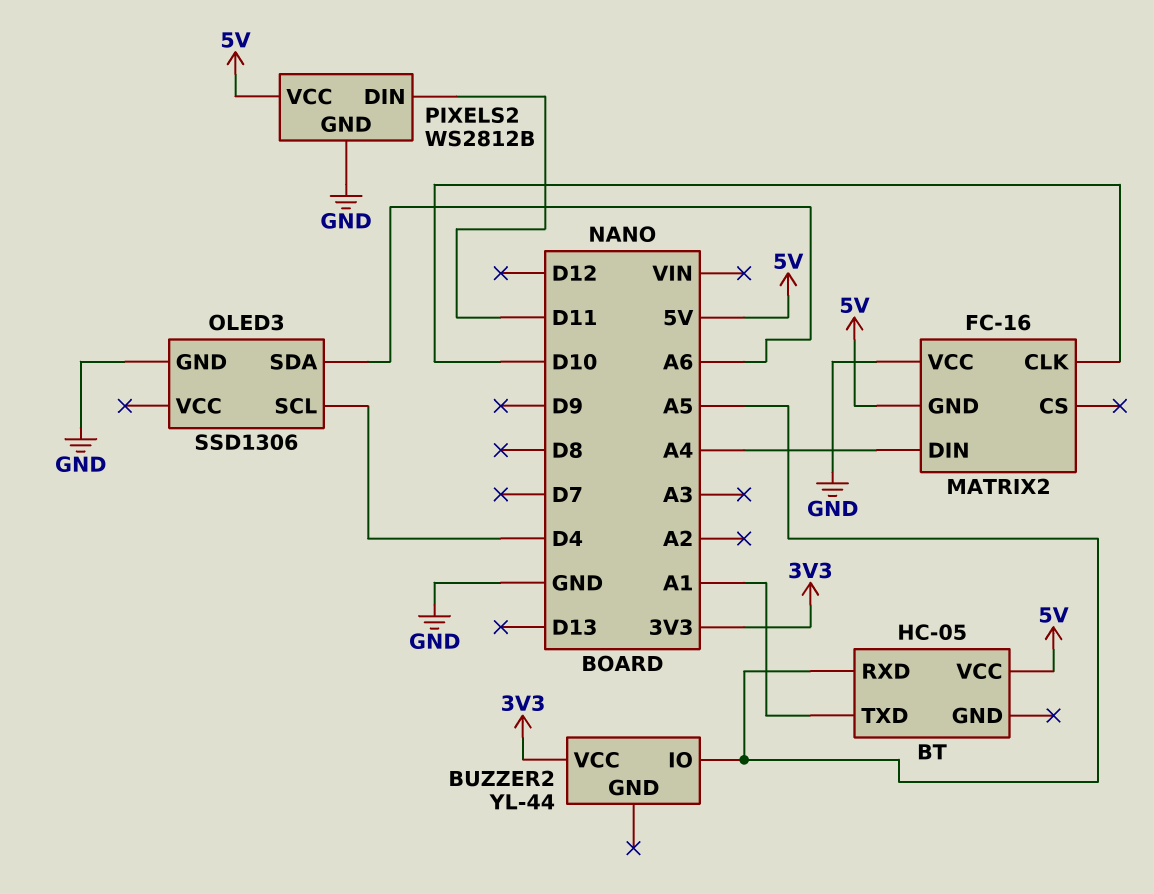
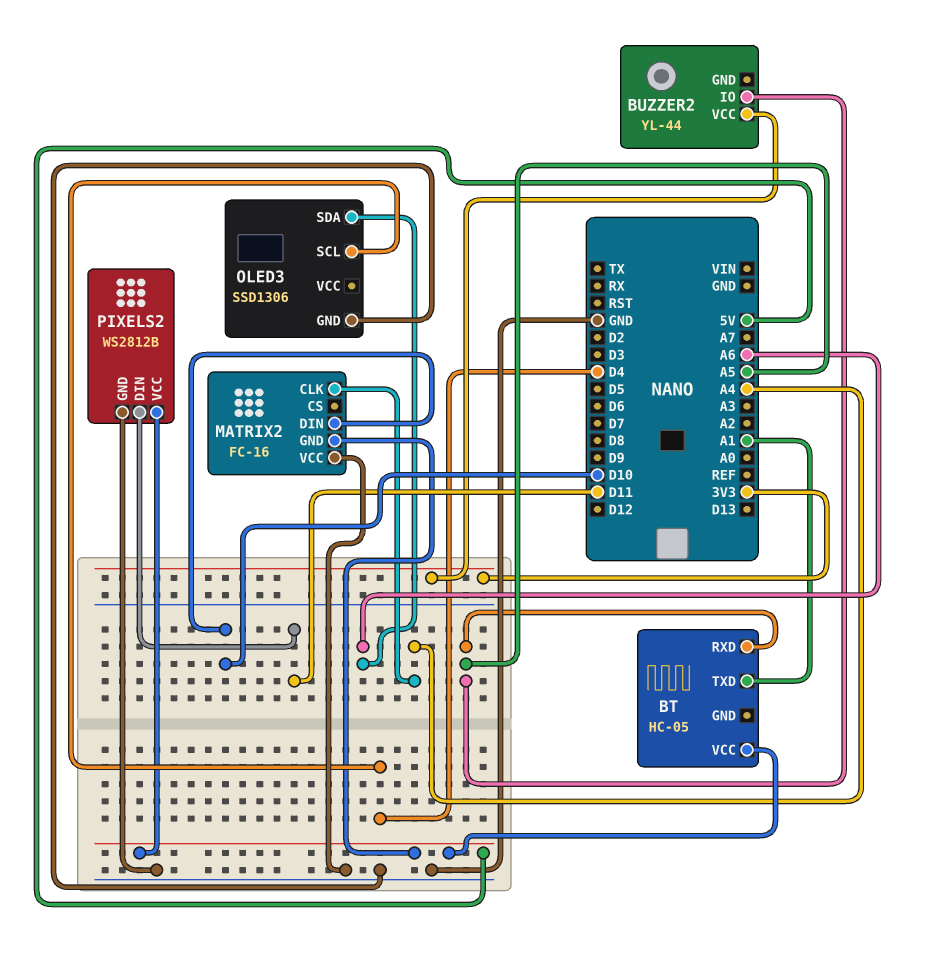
MATRIX2 pin CLK: D10 -> A4
MATRIX2 pin DIN: A4 -> D10

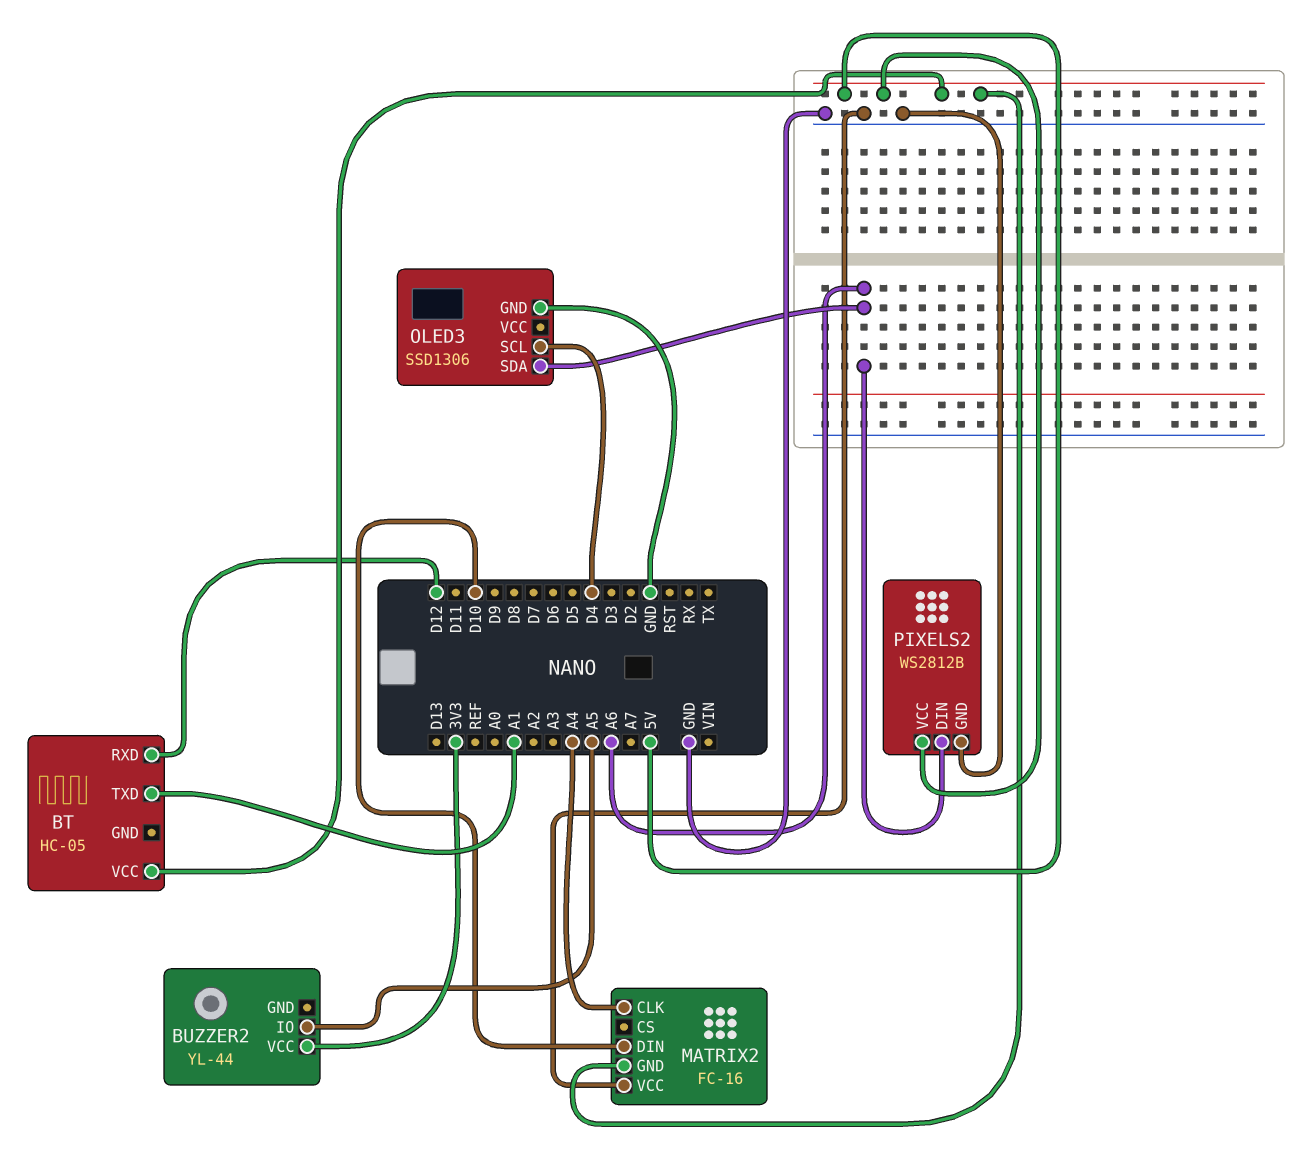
BT pin RXD: A5 -> D12
PIXELS2 pin DIN: D11 -> A6

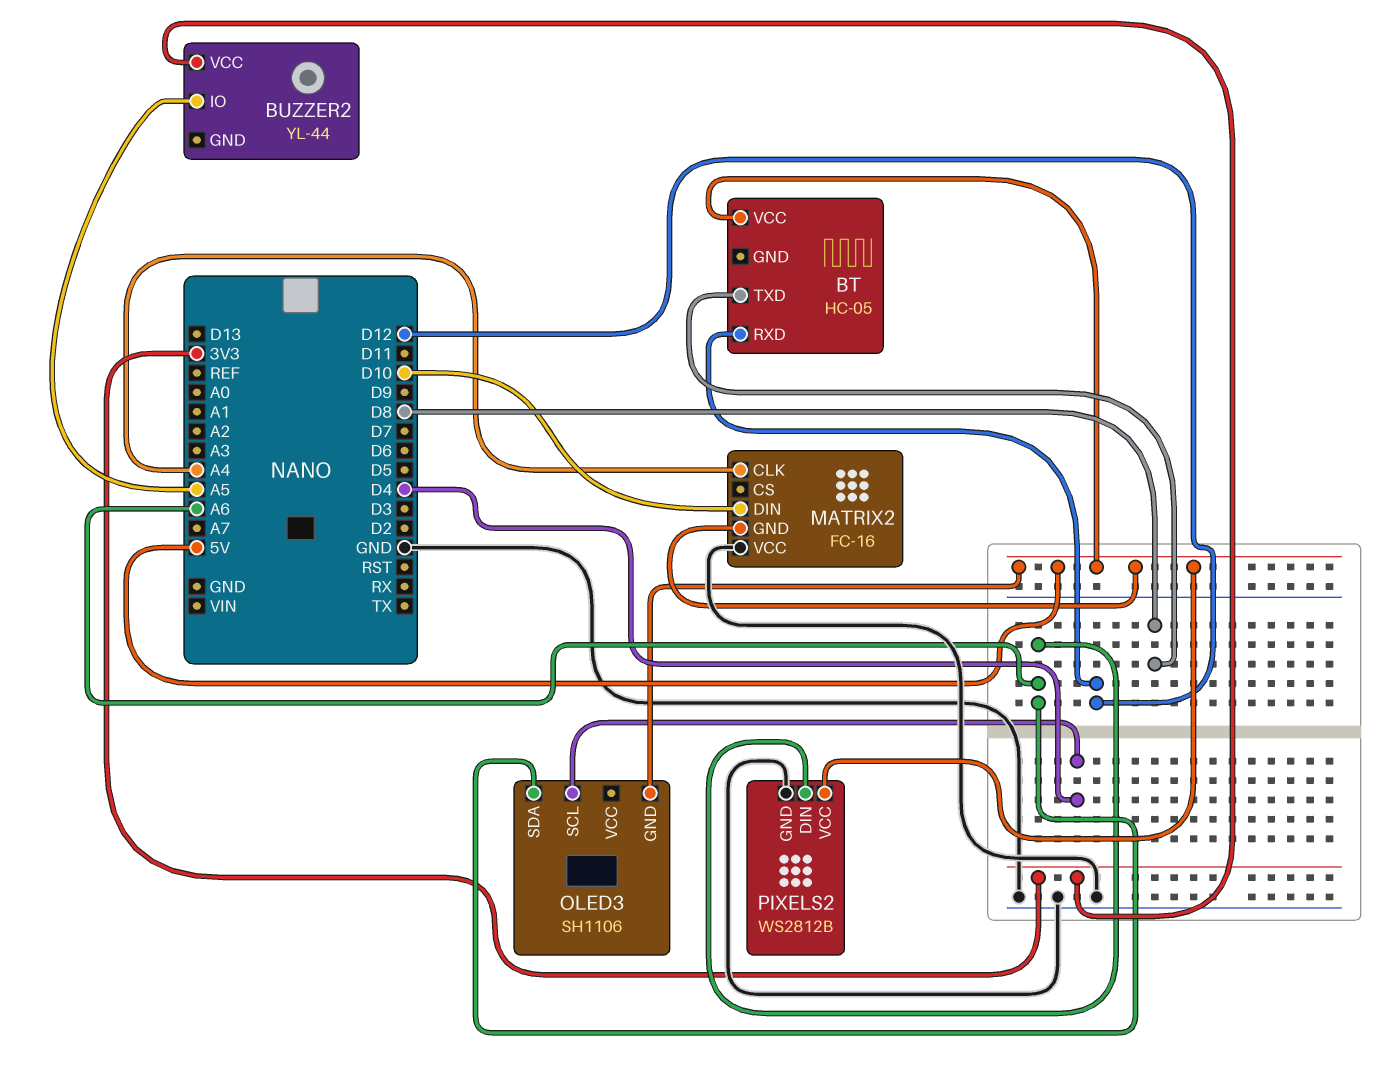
BT pin TXD: A1 -> D8
OLED3: SSD1306 -> SH1106
OLED3 pin GND: GND -> 5V

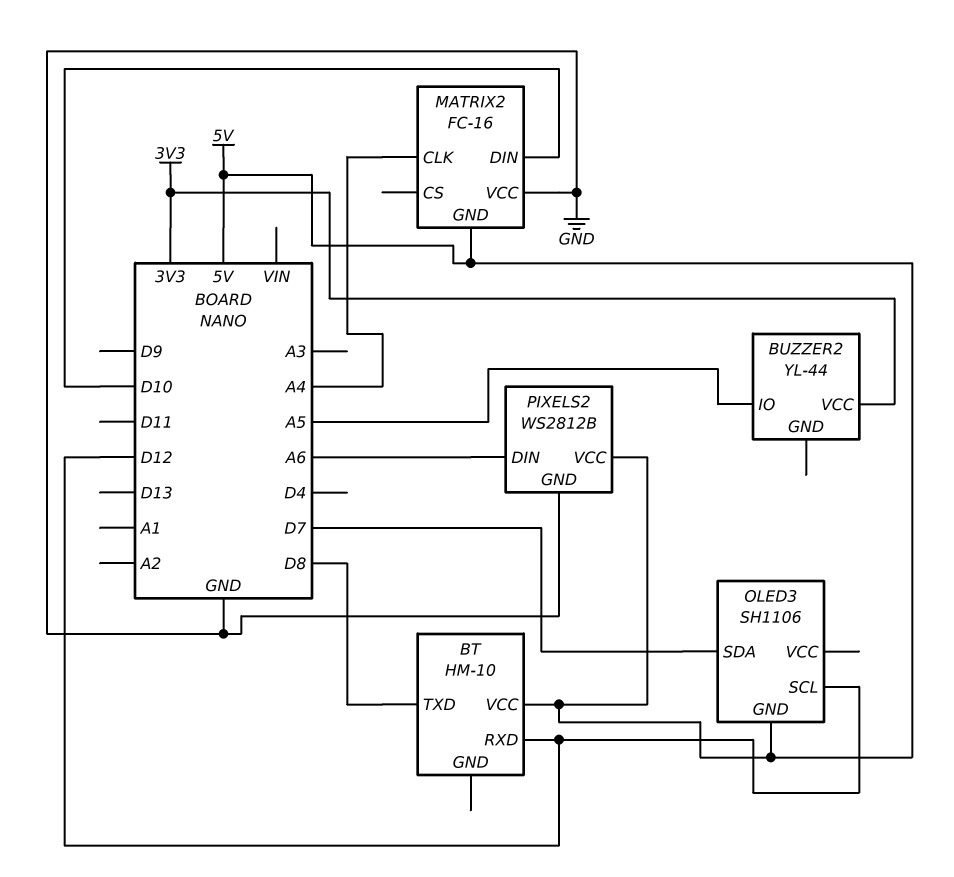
BT: HC-05 -> HM-10
OLED3 pin SCL: D4 -> D12
OLED3 pin SDA: A6 -> D7

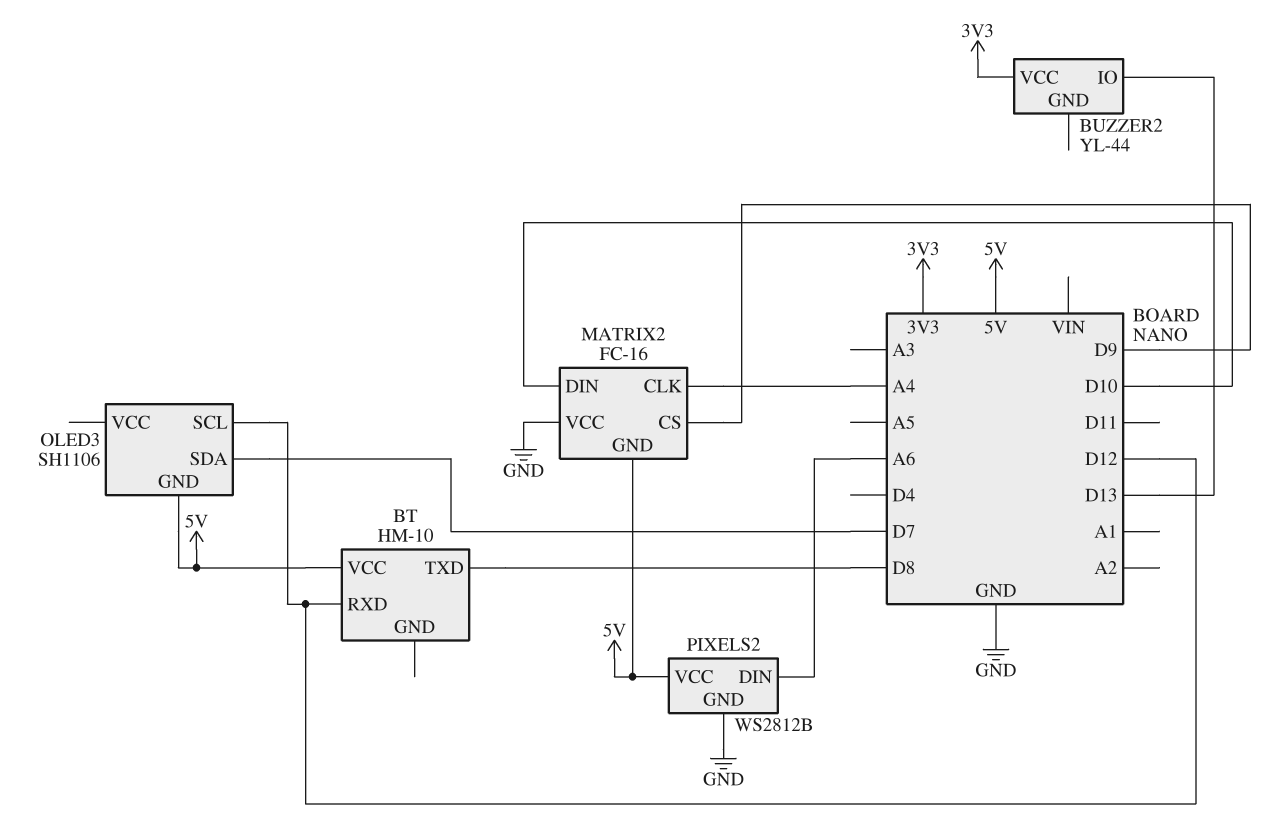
BUZZER2 pin IO: A5 -> D13
MATRIX2 pin CS: none -> D9

